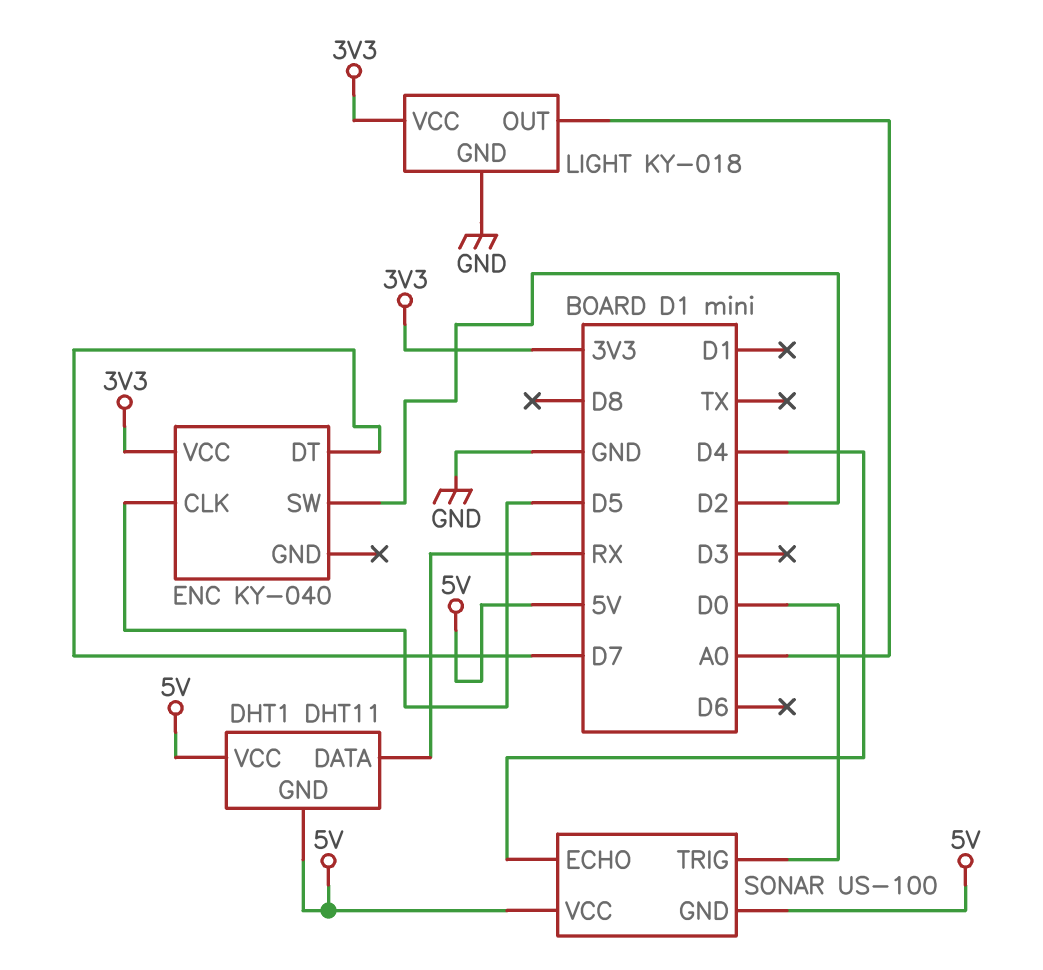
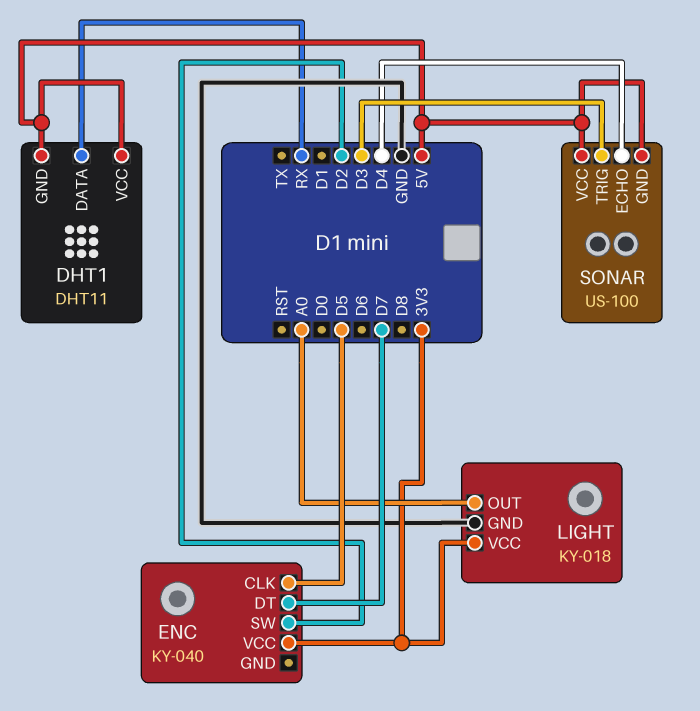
SONAR pin TRIG: D0 -> D3

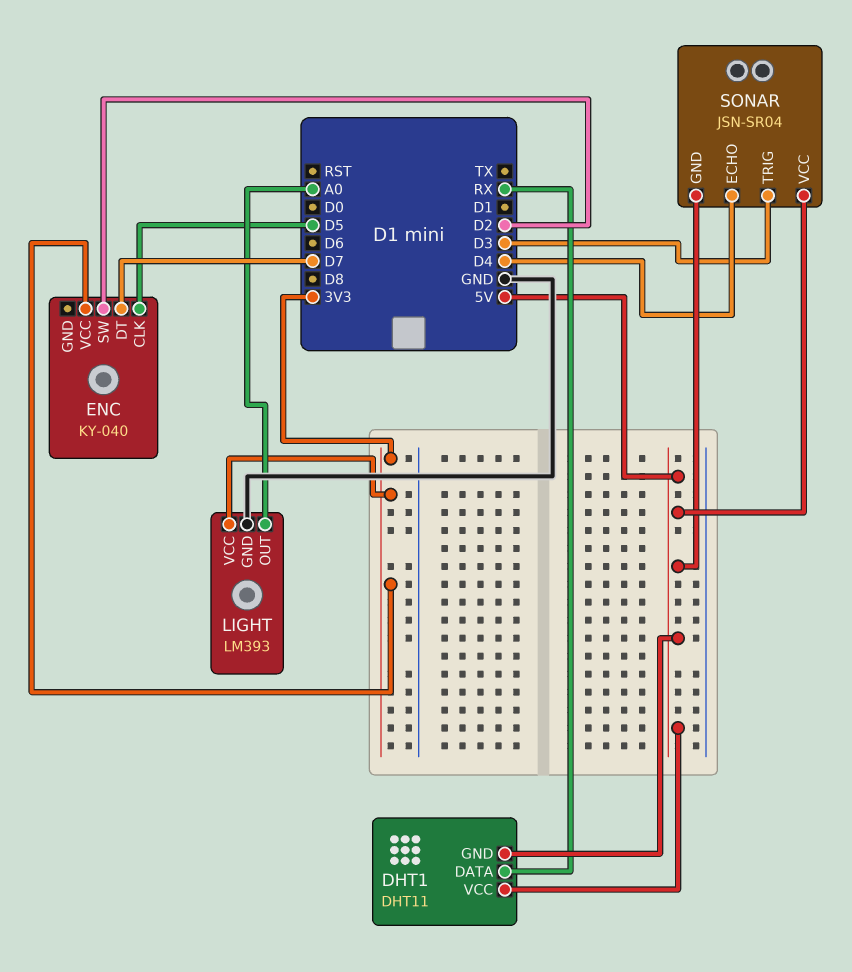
LIGHT: KY-018 -> LM393
SONAR: US-100 -> JSN-SR04

